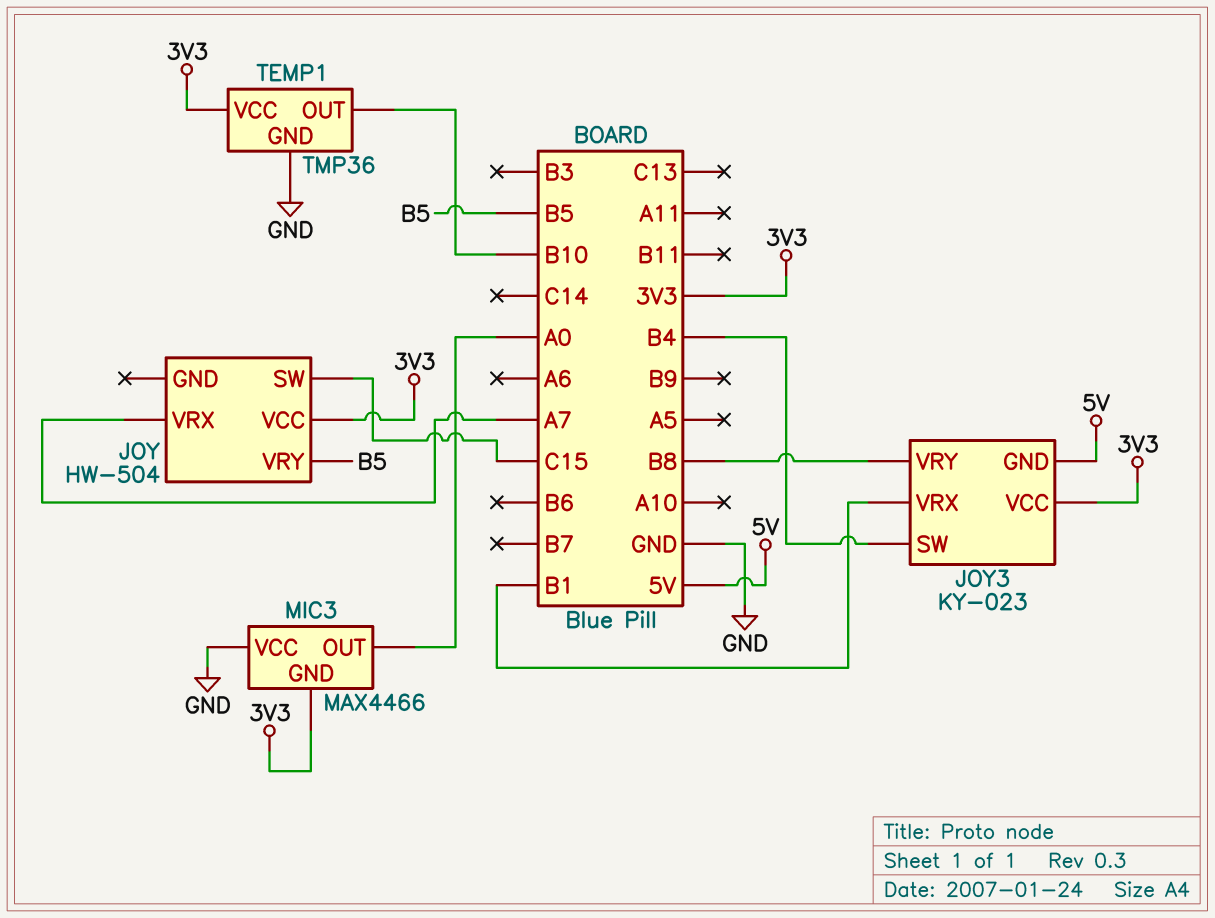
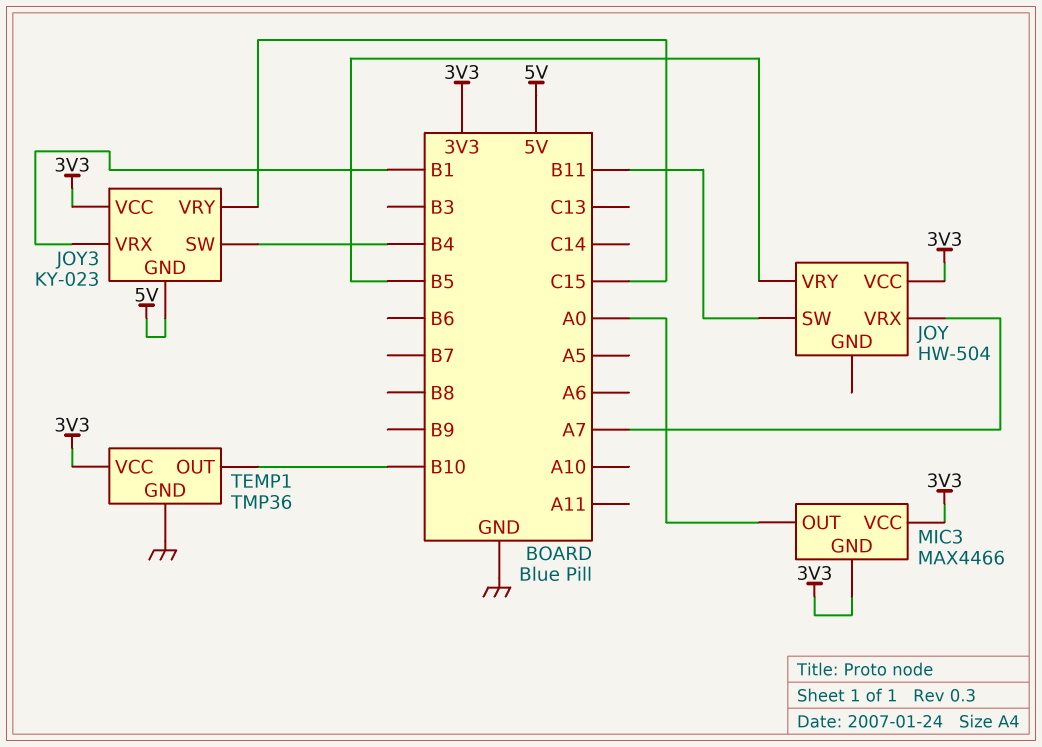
JOY pin SW: C15 -> B11
JOY3 pin VRY: B8 -> C15
MIC3 pin VCC: GND -> 3V3

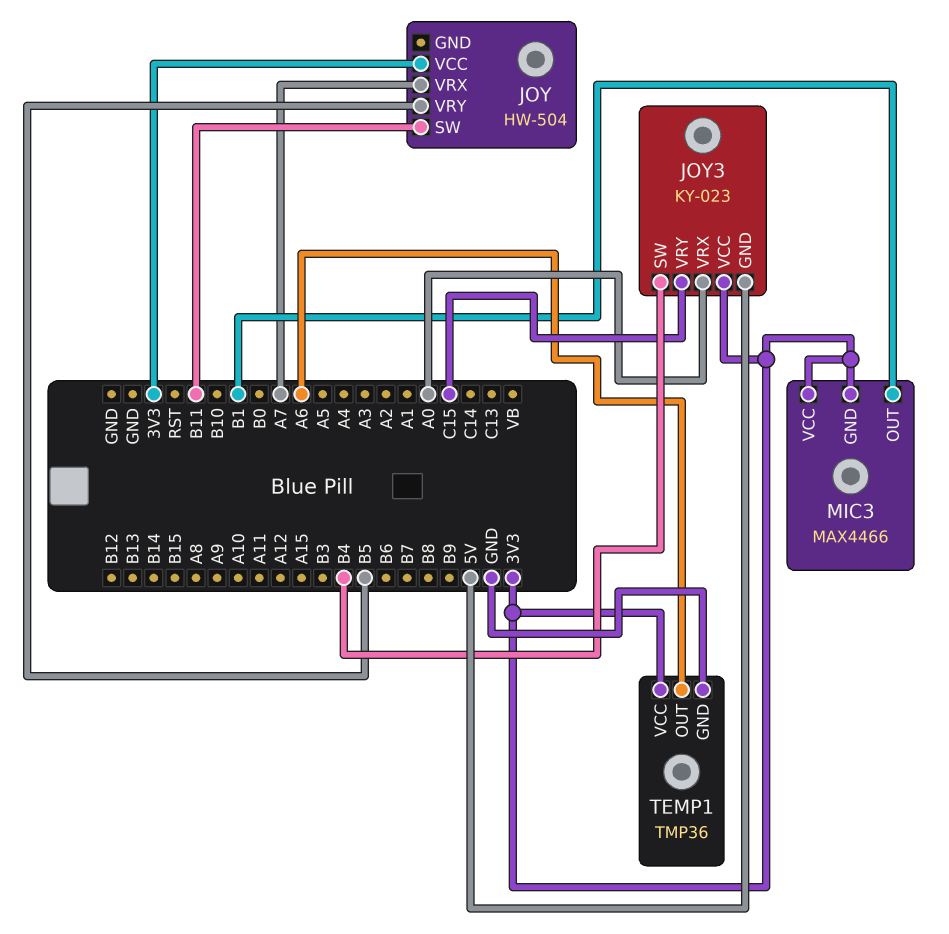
JOY3 pin VRX: B1 -> A0
MIC3 pin OUT: A0 -> B1
TEMP1 pin OUT: B10 -> A6

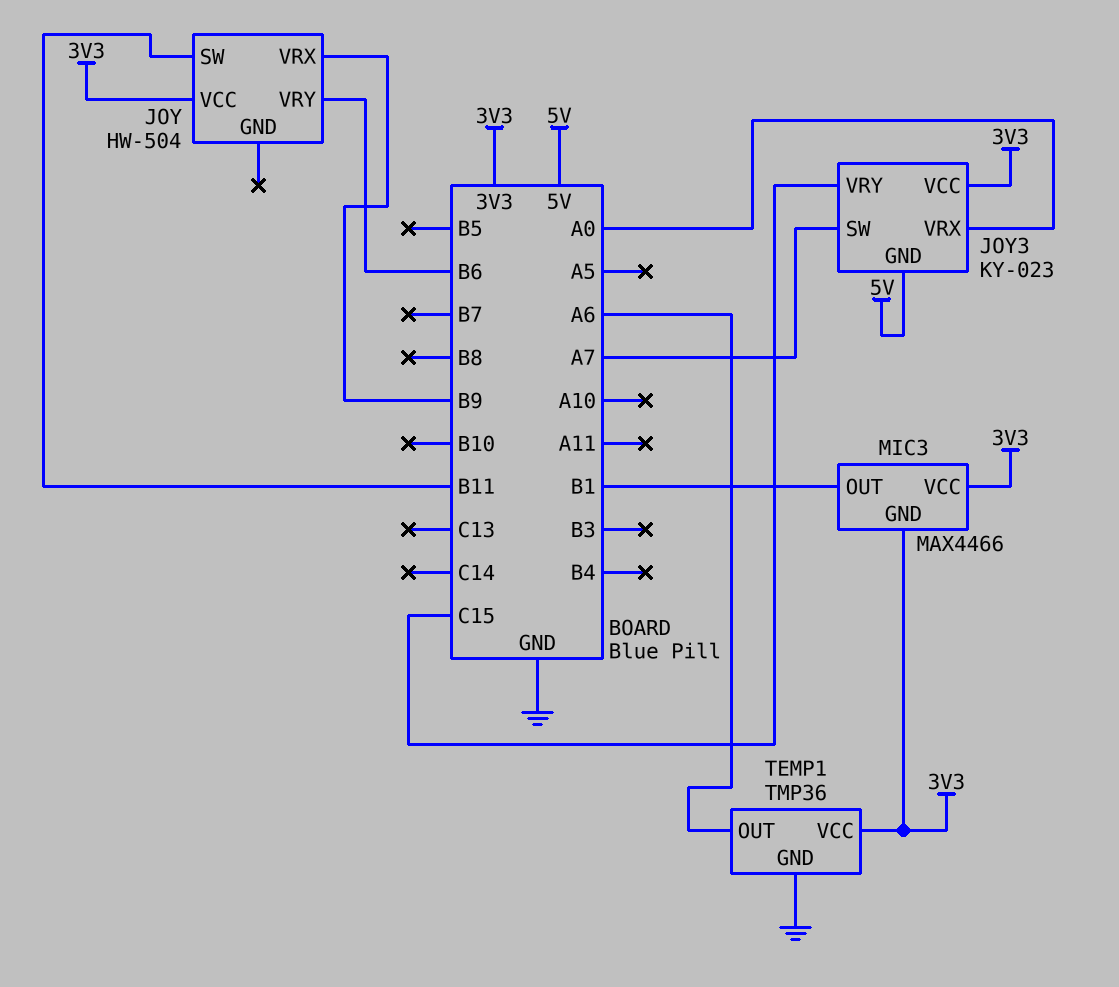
JOY pin VRX: A7 -> B9
JOY pin VRY: B5 -> B6
JOY3 pin SW: B4 -> A7

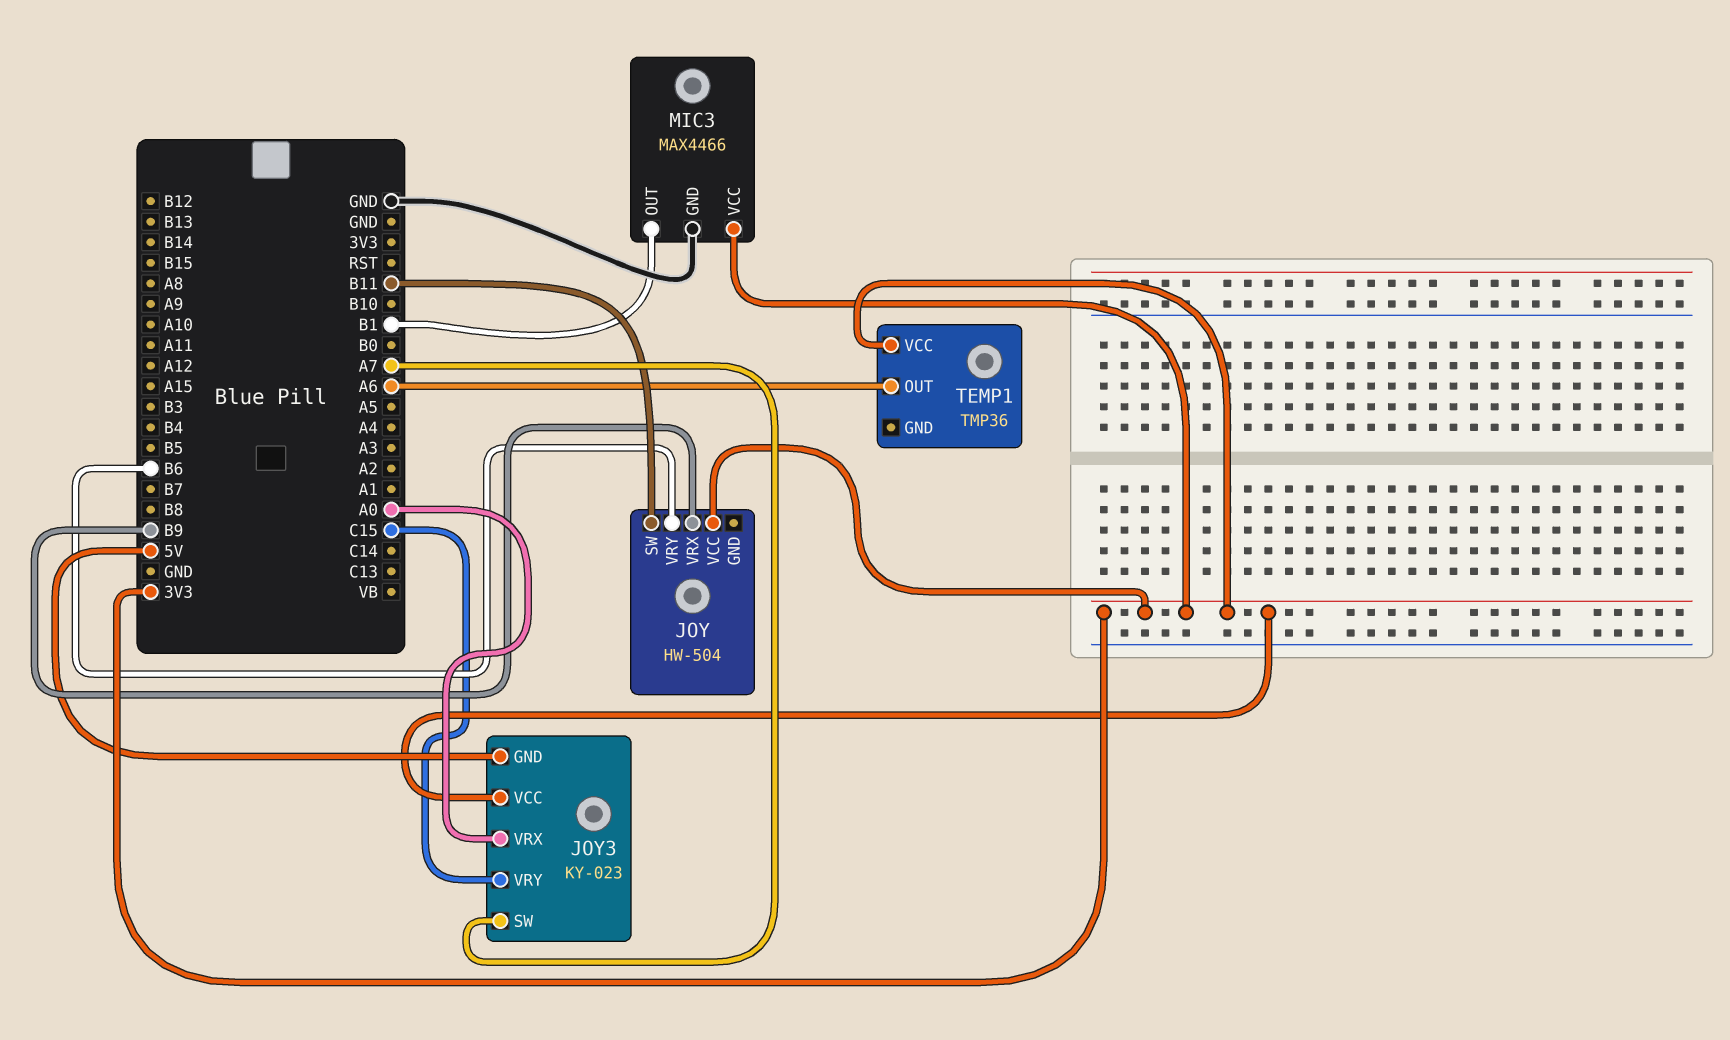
MIC3 pin GND: 3V3 -> GND
TEMP1 pin GND: GND -> none

